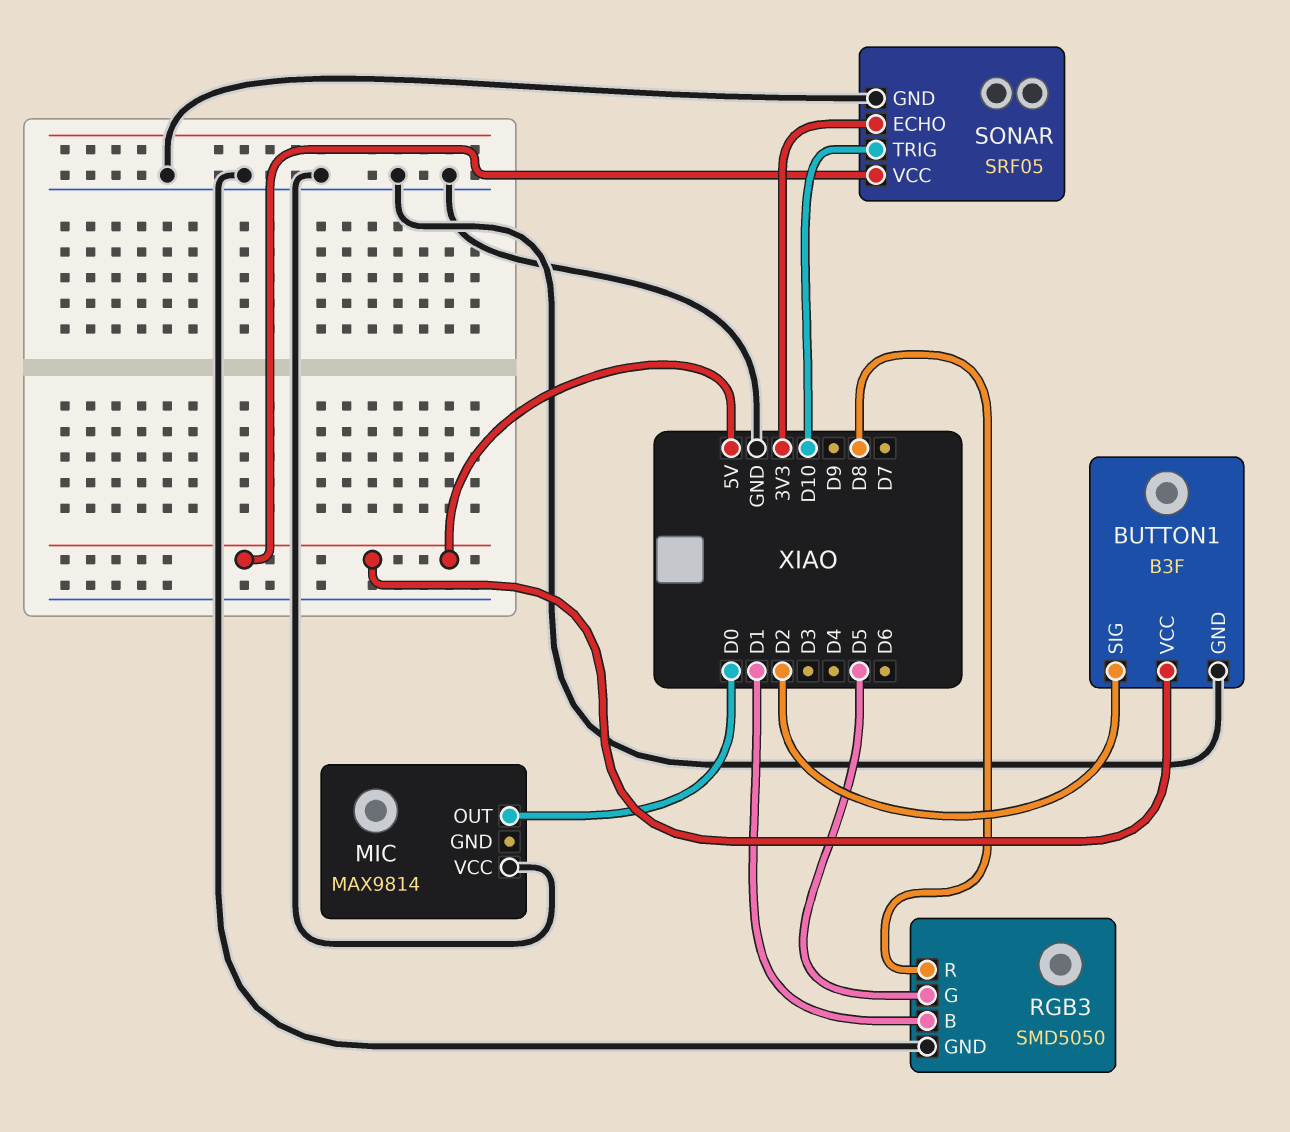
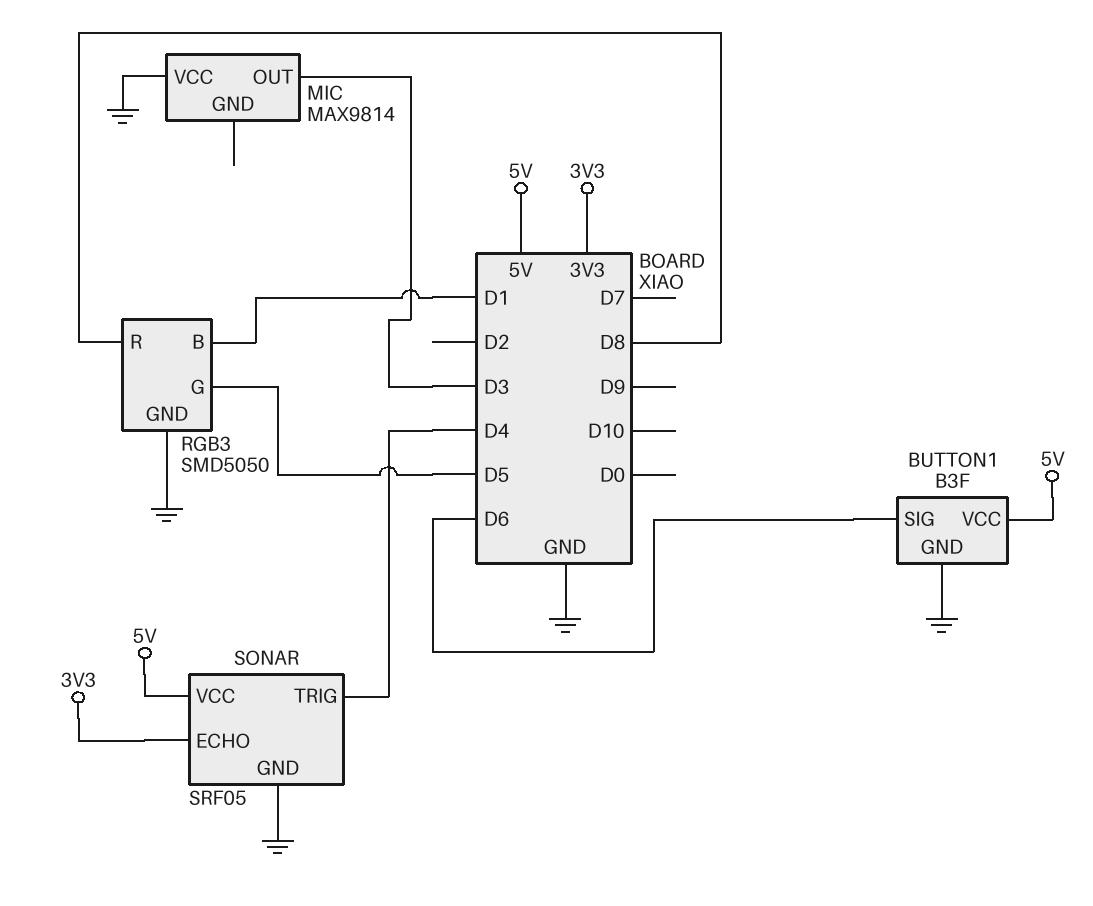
BUTTON1 pin SIG: D2 -> D6
MIC pin OUT: D0 -> D3
SONAR pin TRIG: D10 -> D4

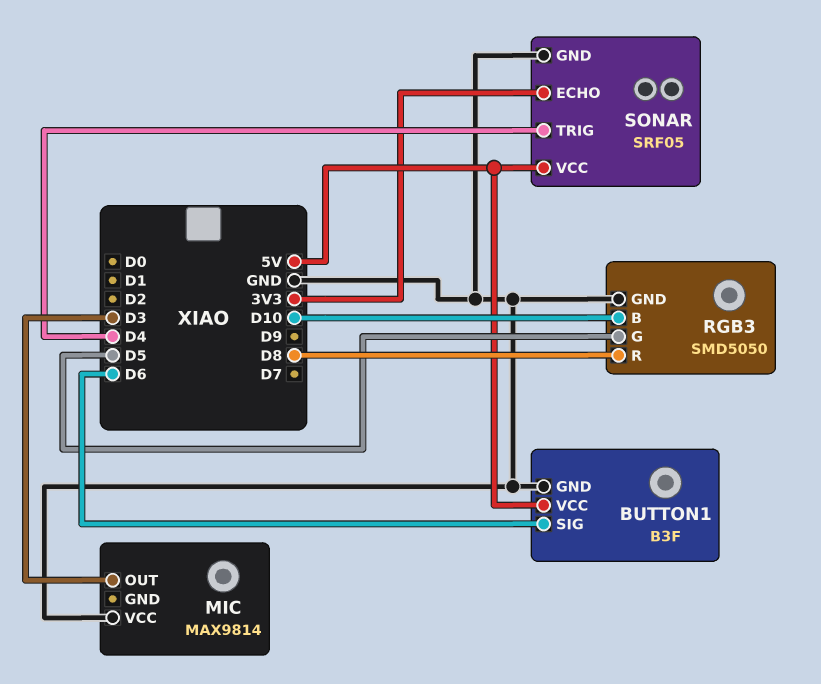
RGB3 pin B: D1 -> D10

